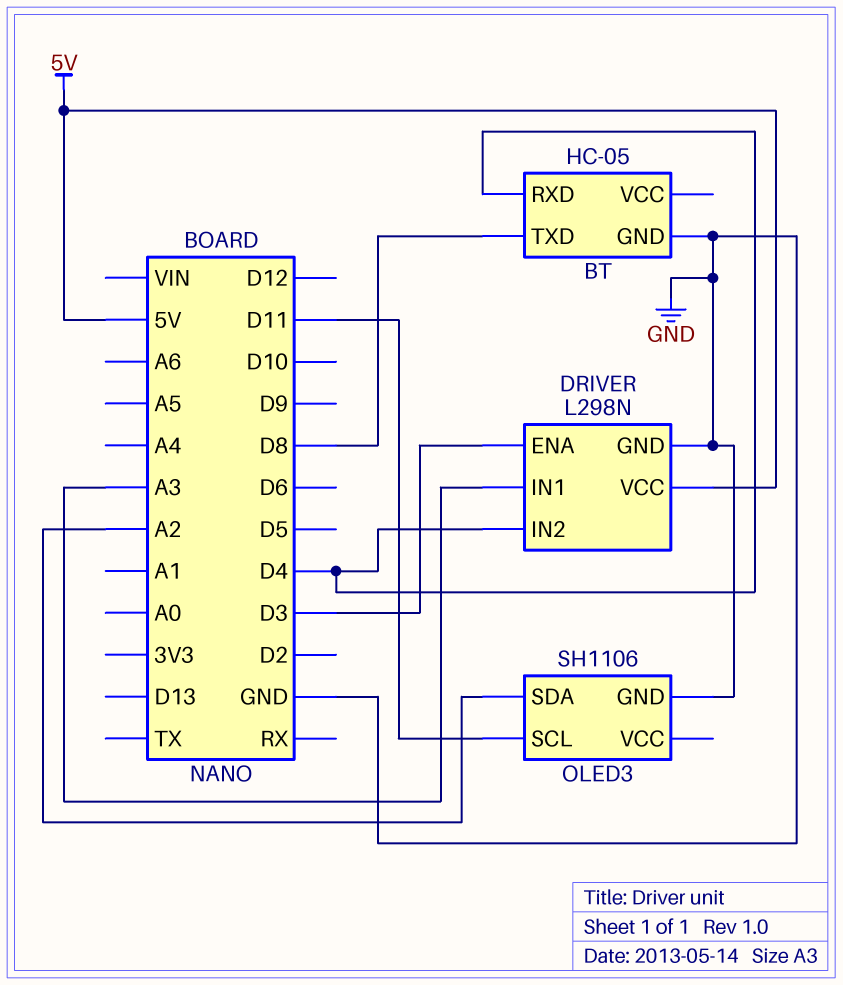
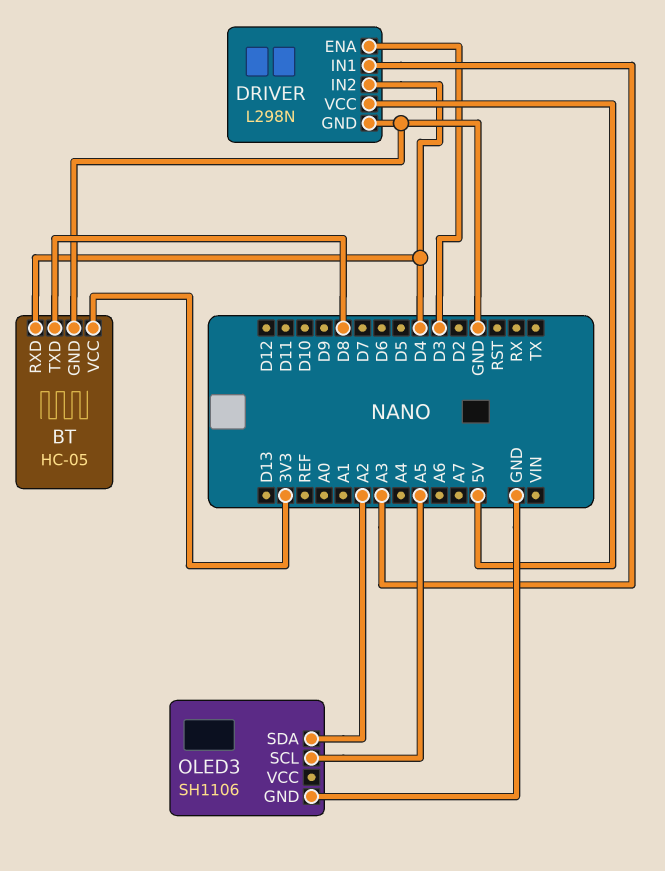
BT pin VCC: none -> 3V3
OLED3 pin SCL: D11 -> A5

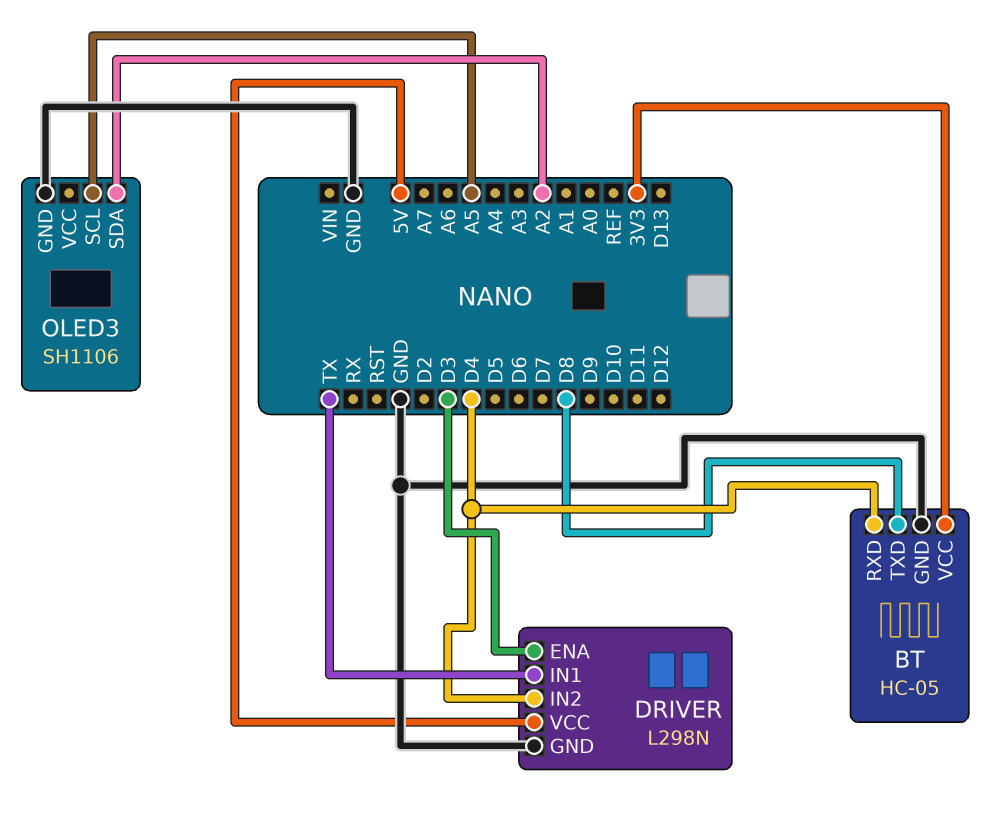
DRIVER pin IN1: A3 -> TX

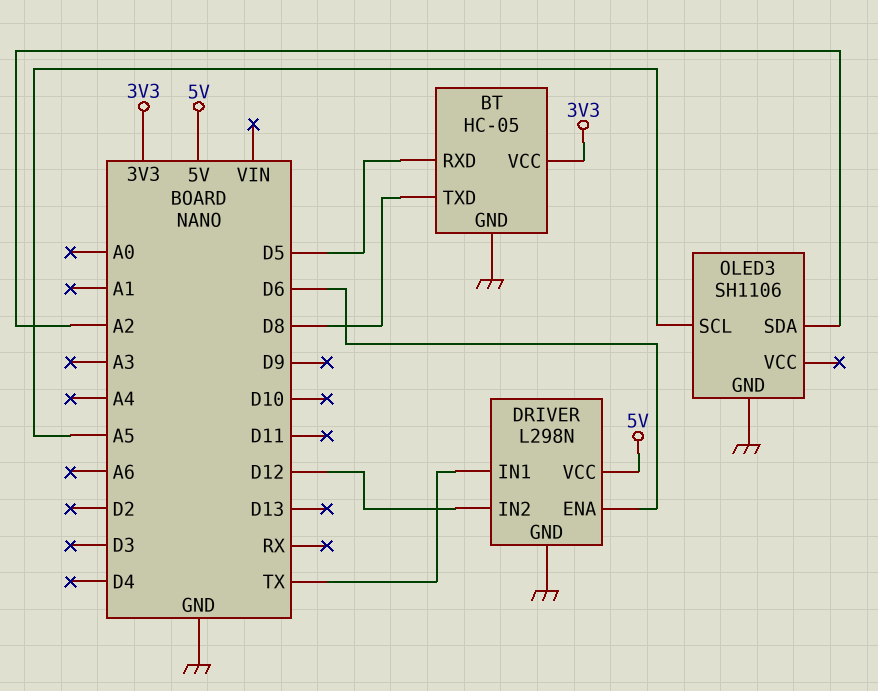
BT pin RXD: D4 -> D5
DRIVER pin ENA: D3 -> D6
DRIVER pin IN2: D4 -> D12

